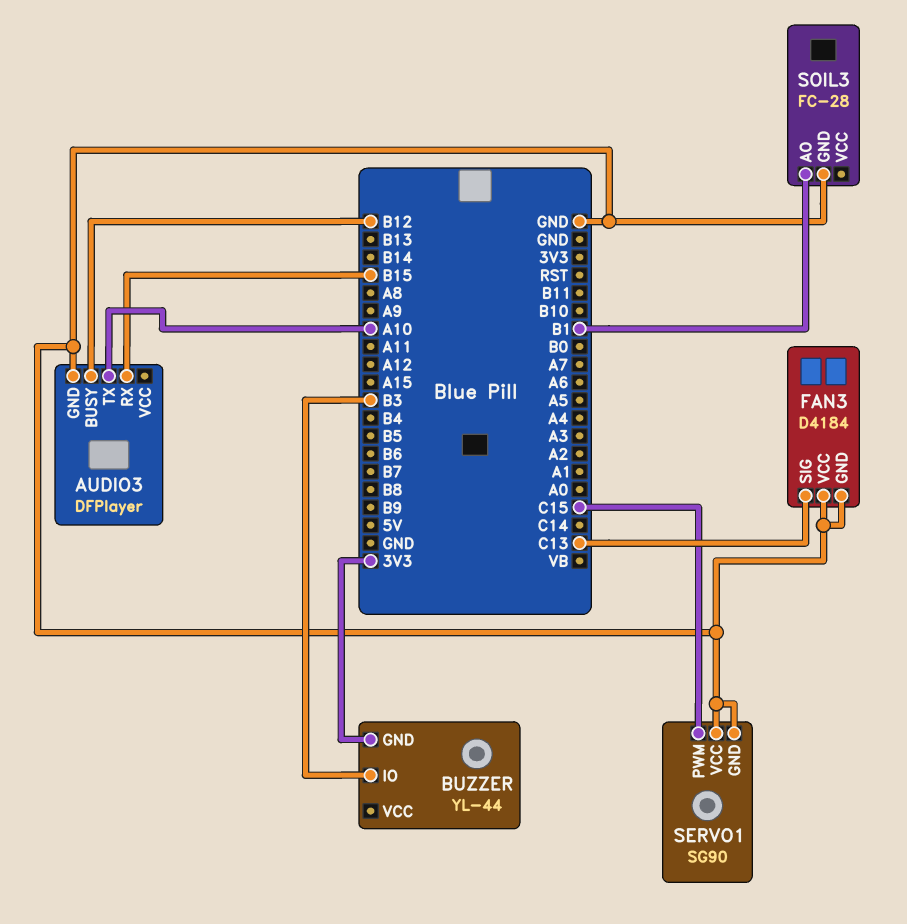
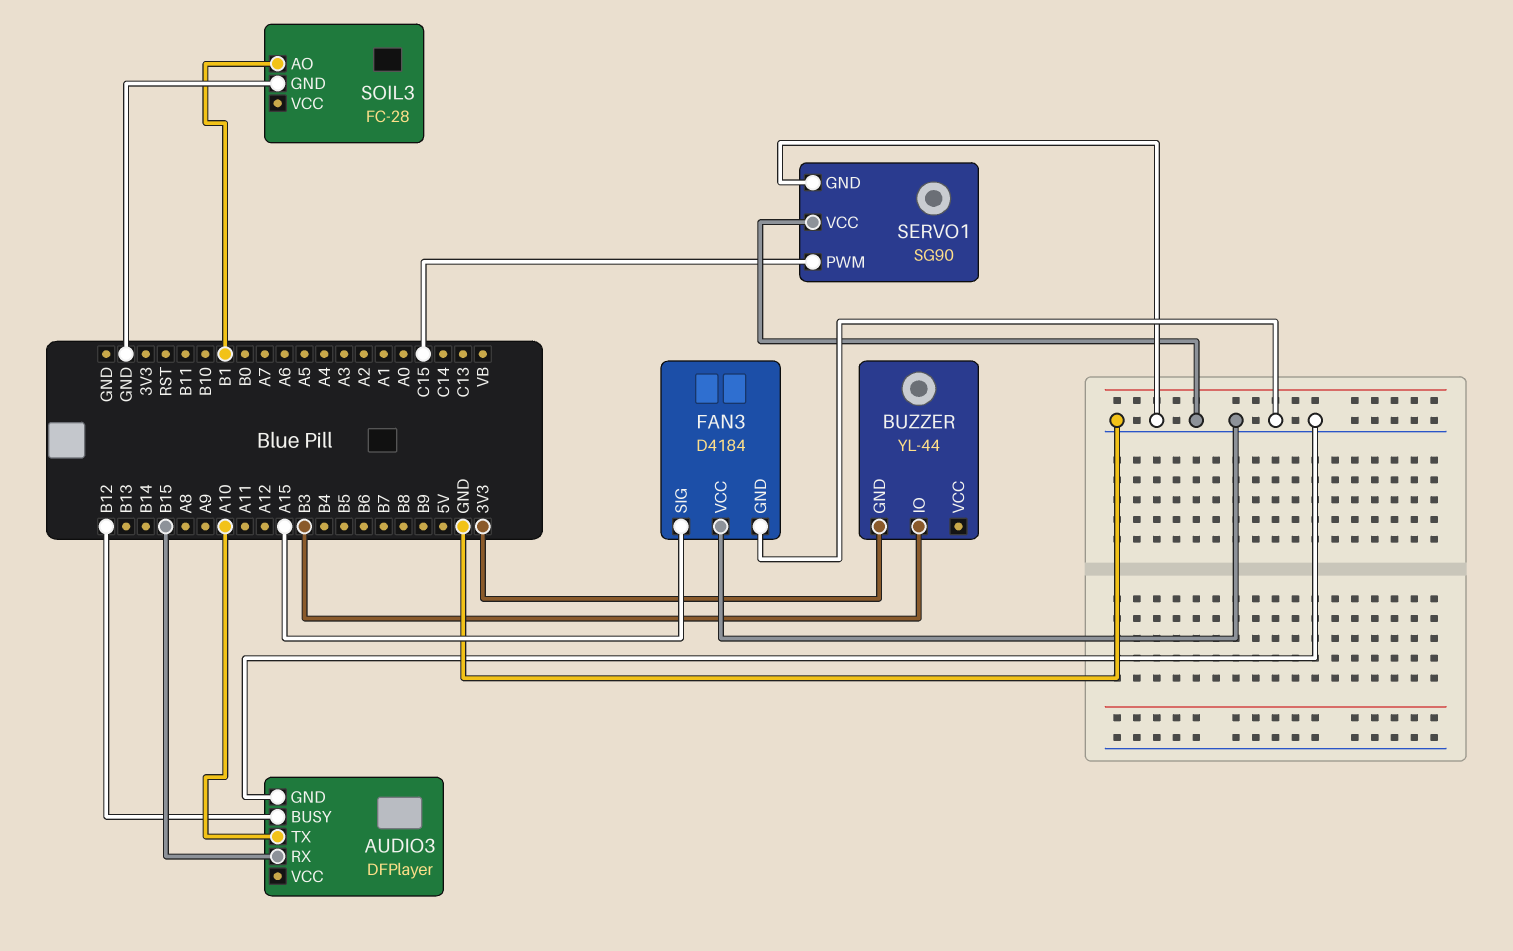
FAN3 pin SIG: C13 -> A15

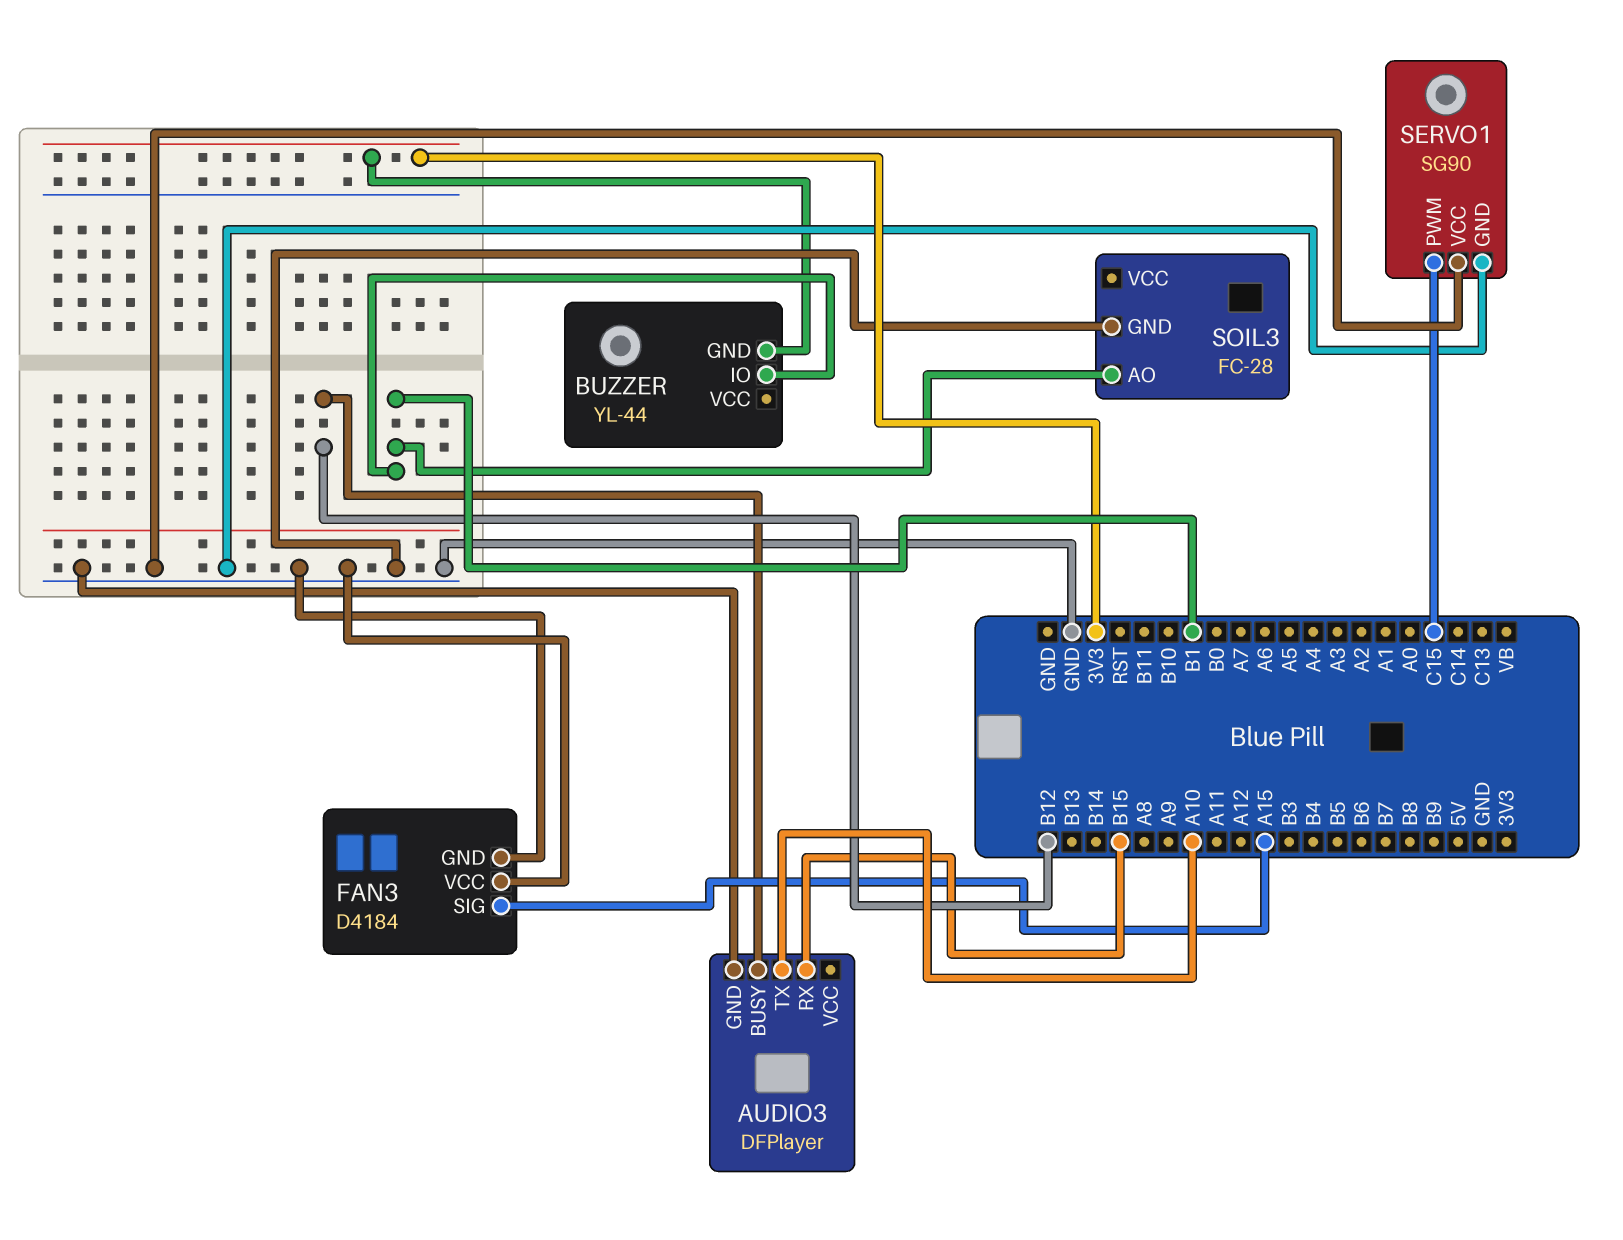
BUZZER pin IO: B3 -> B1

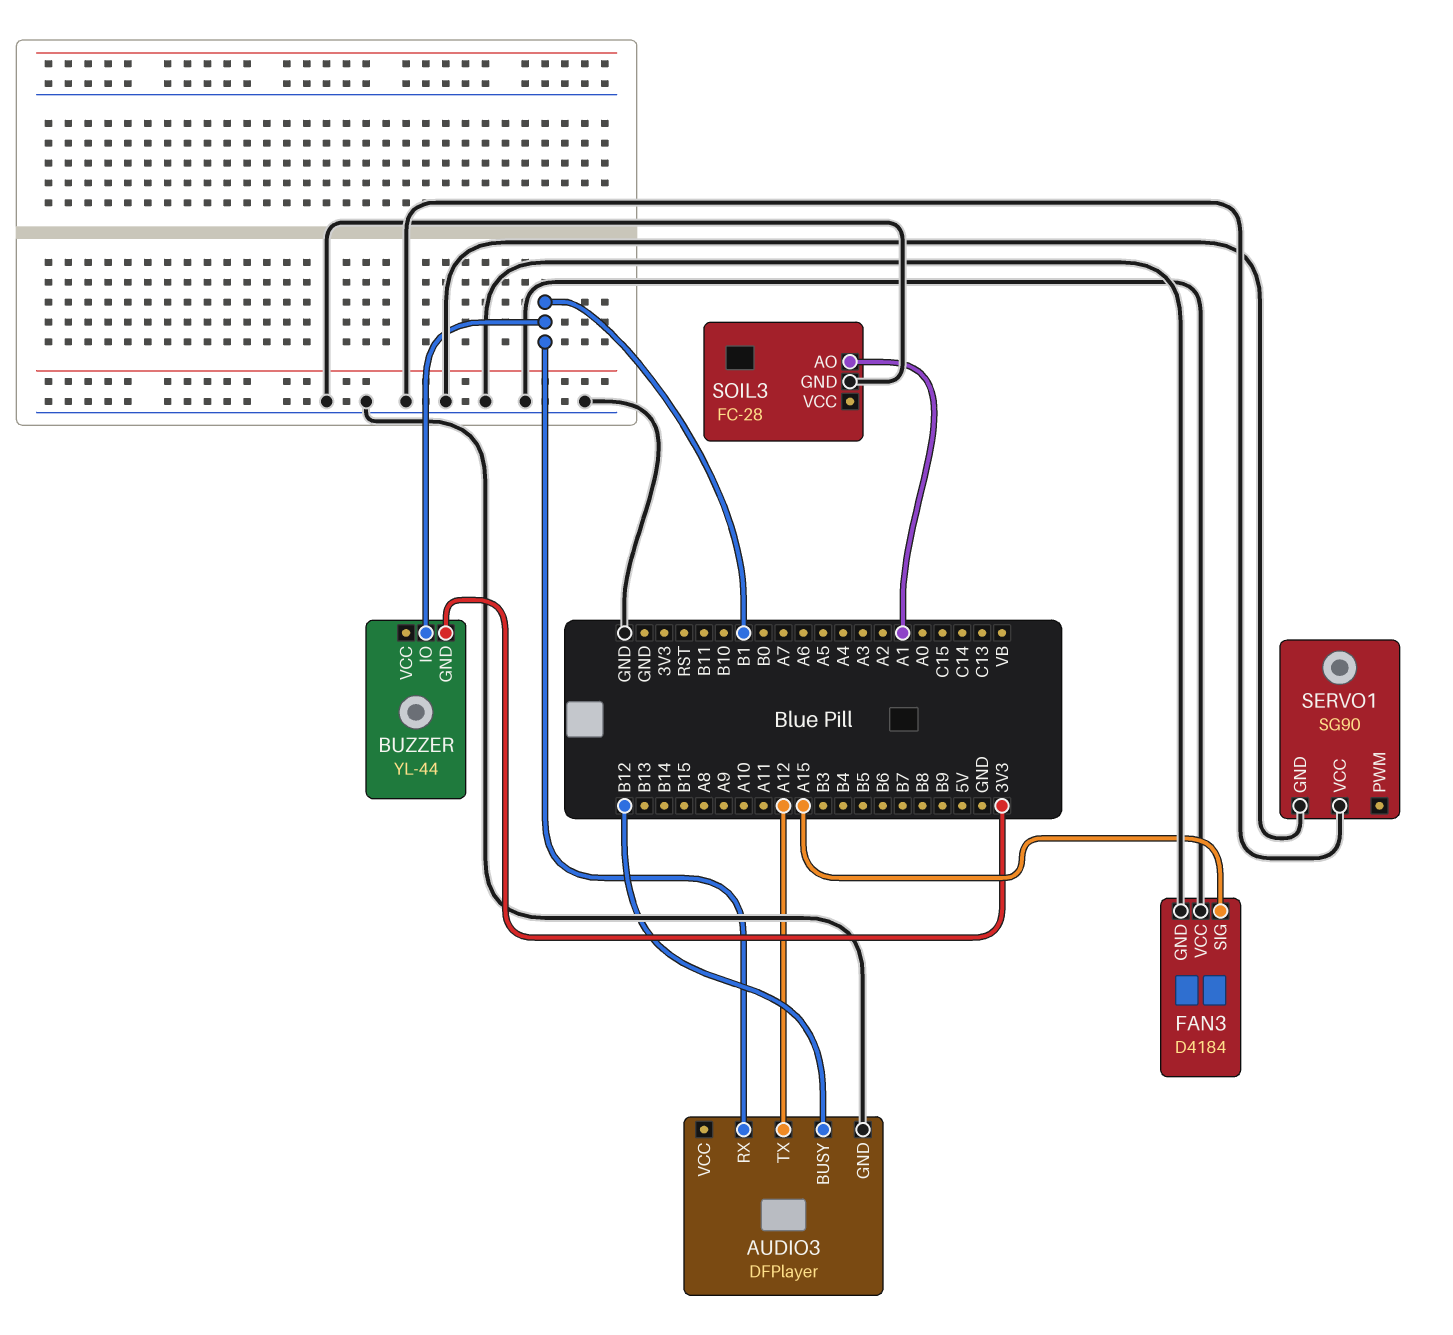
AUDIO3 pin RX: B15 -> B1
AUDIO3 pin TX: A10 -> A12
SERVO1 pin PWM: C15 -> none
SOIL3 pin AO: B1 -> A1

